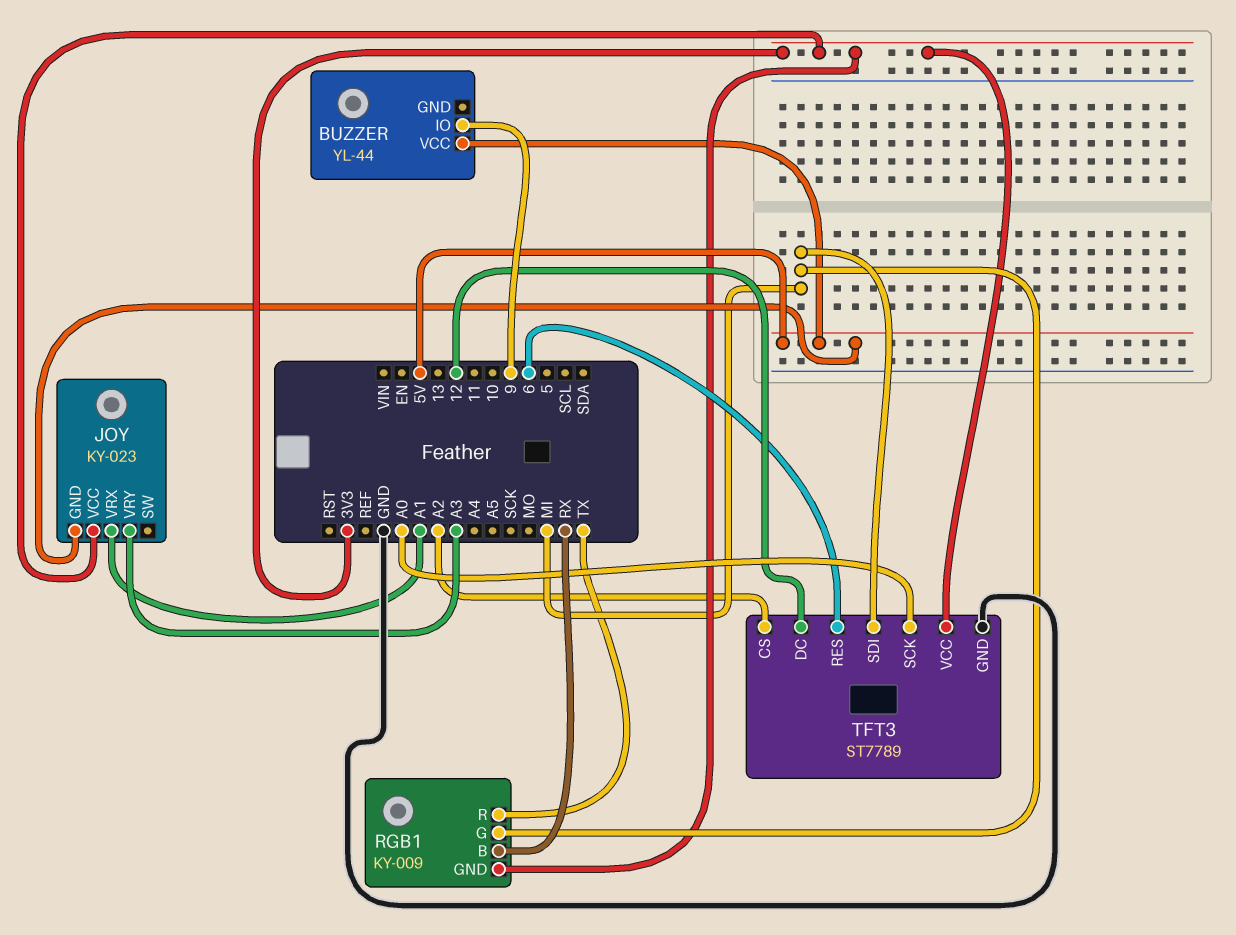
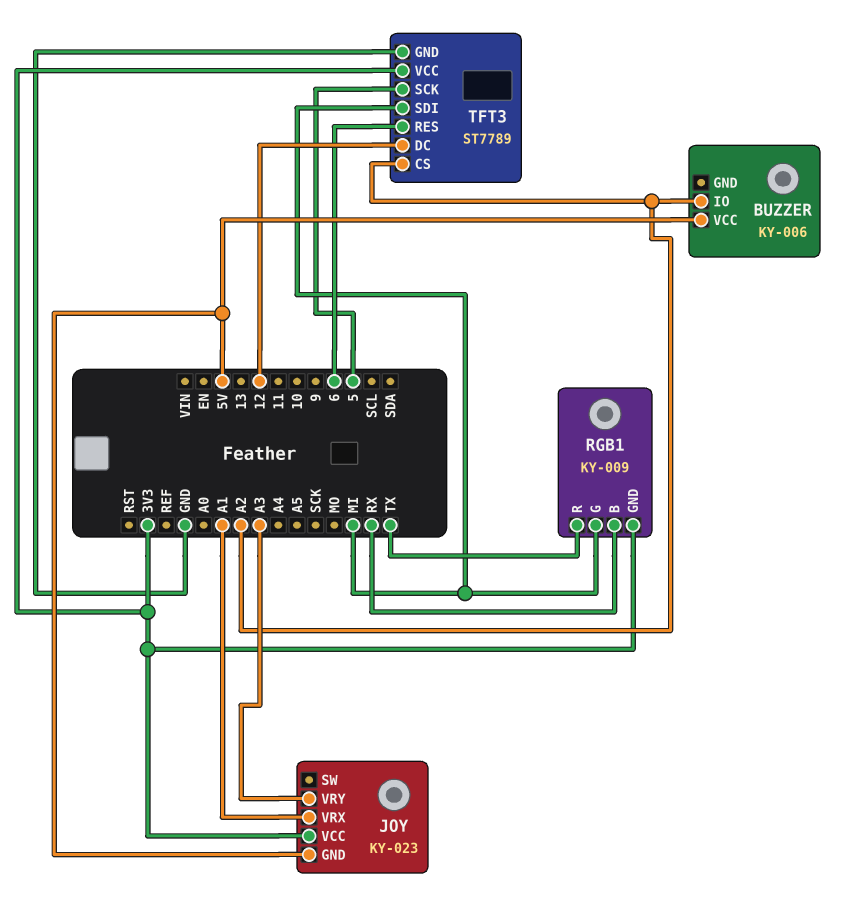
BUZZER: YL-44 -> KY-006
BUZZER pin IO: 9 -> A2
TFT3 pin SCK: A0 -> 5

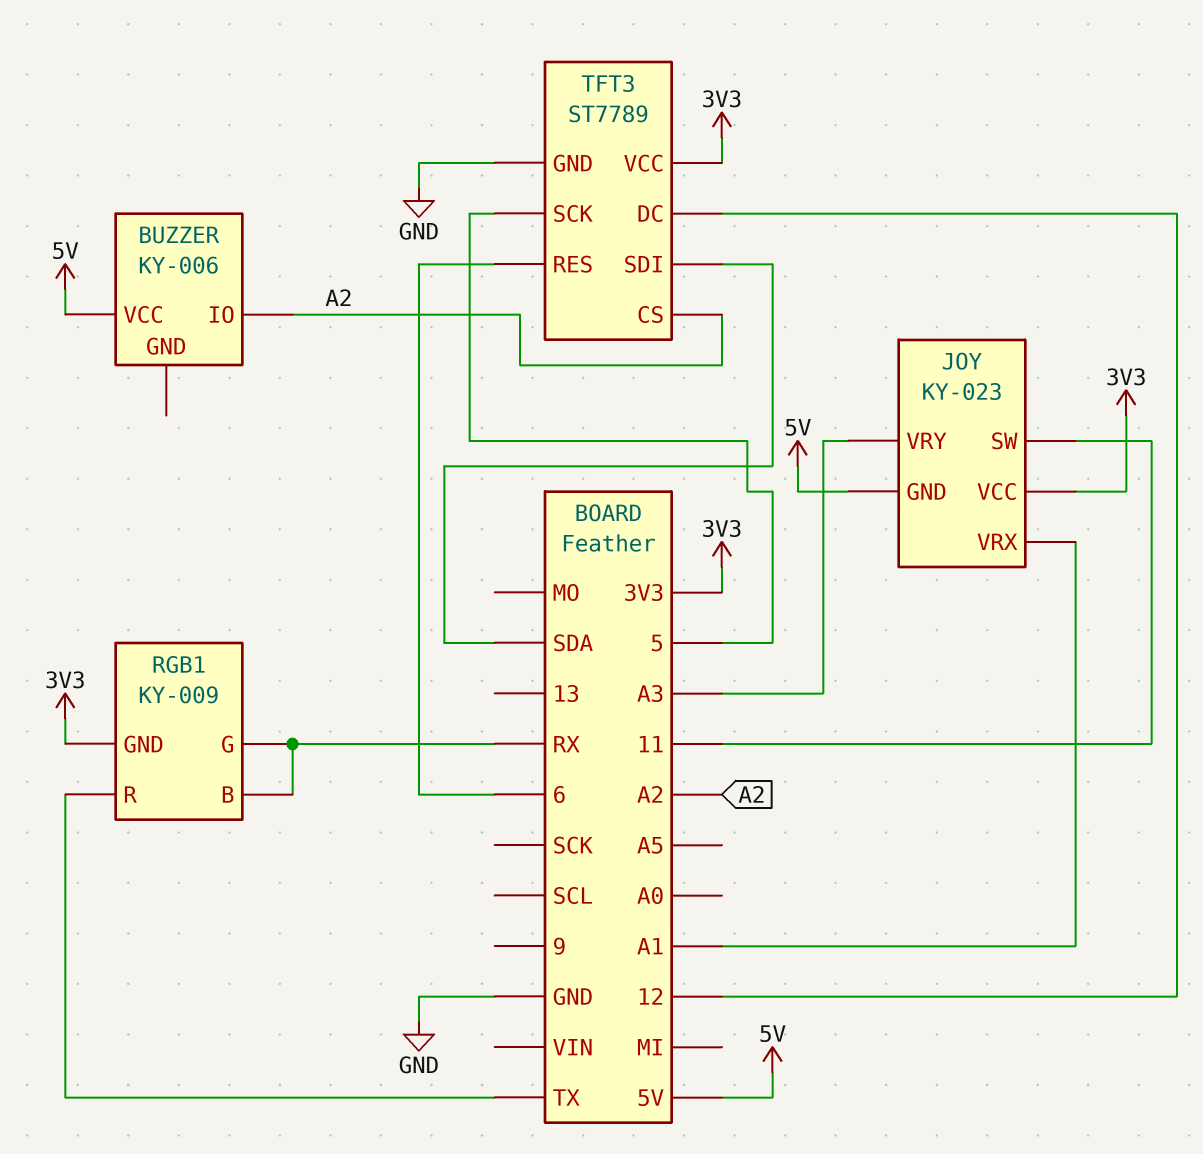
JOY pin SW: none -> 11
RGB1 pin G: MI -> RX
TFT3 pin SDI: MI -> SDA

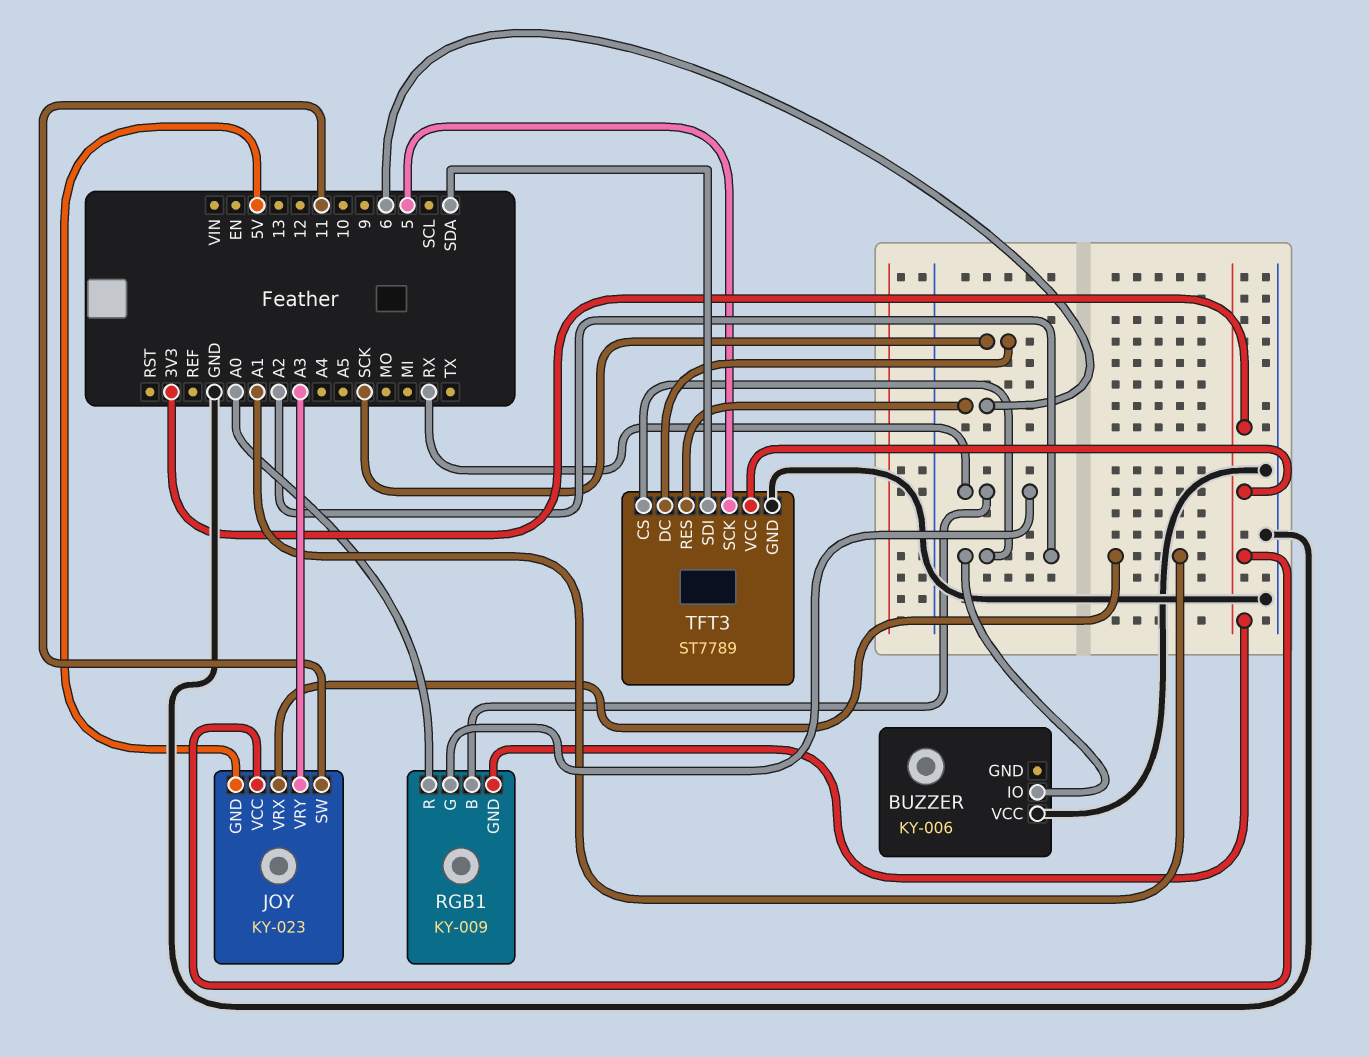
BUZZER pin VCC: 5V -> GND
RGB1 pin R: TX -> A0
TFT3 pin DC: 12 -> SCK

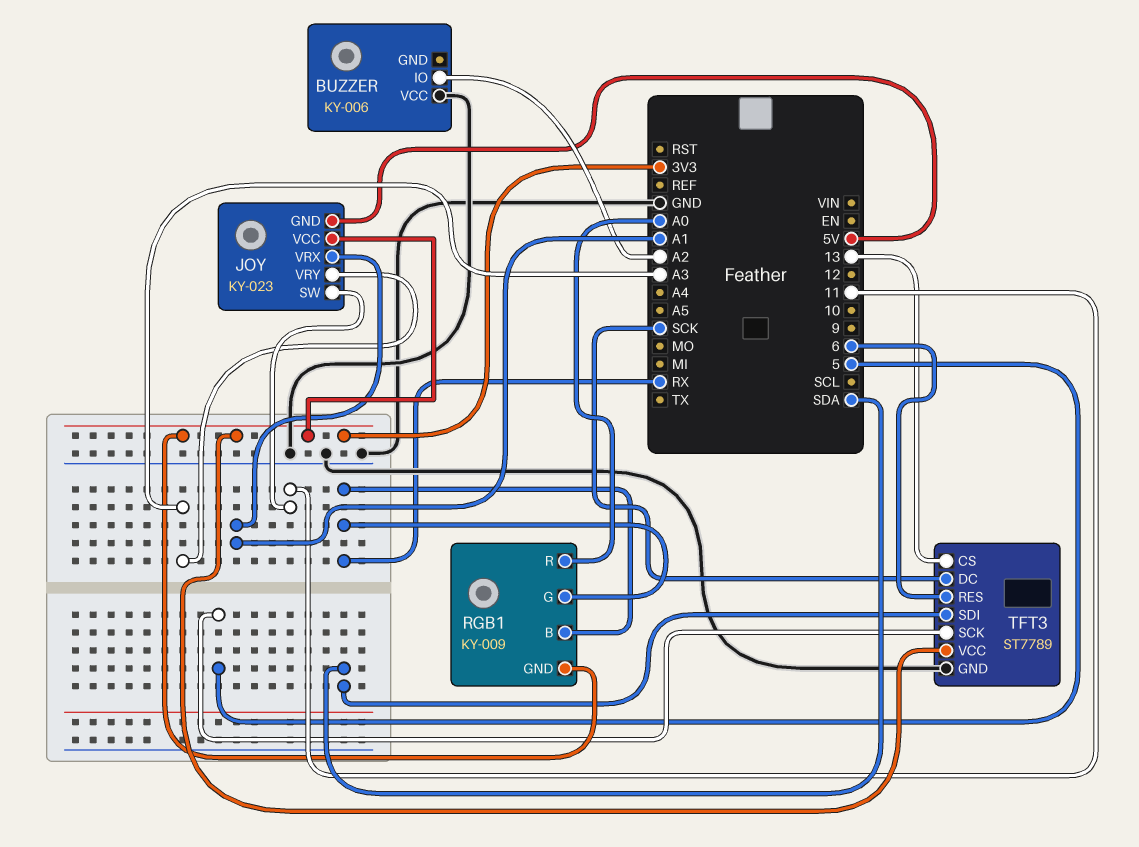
TFT3 pin CS: A2 -> 13

